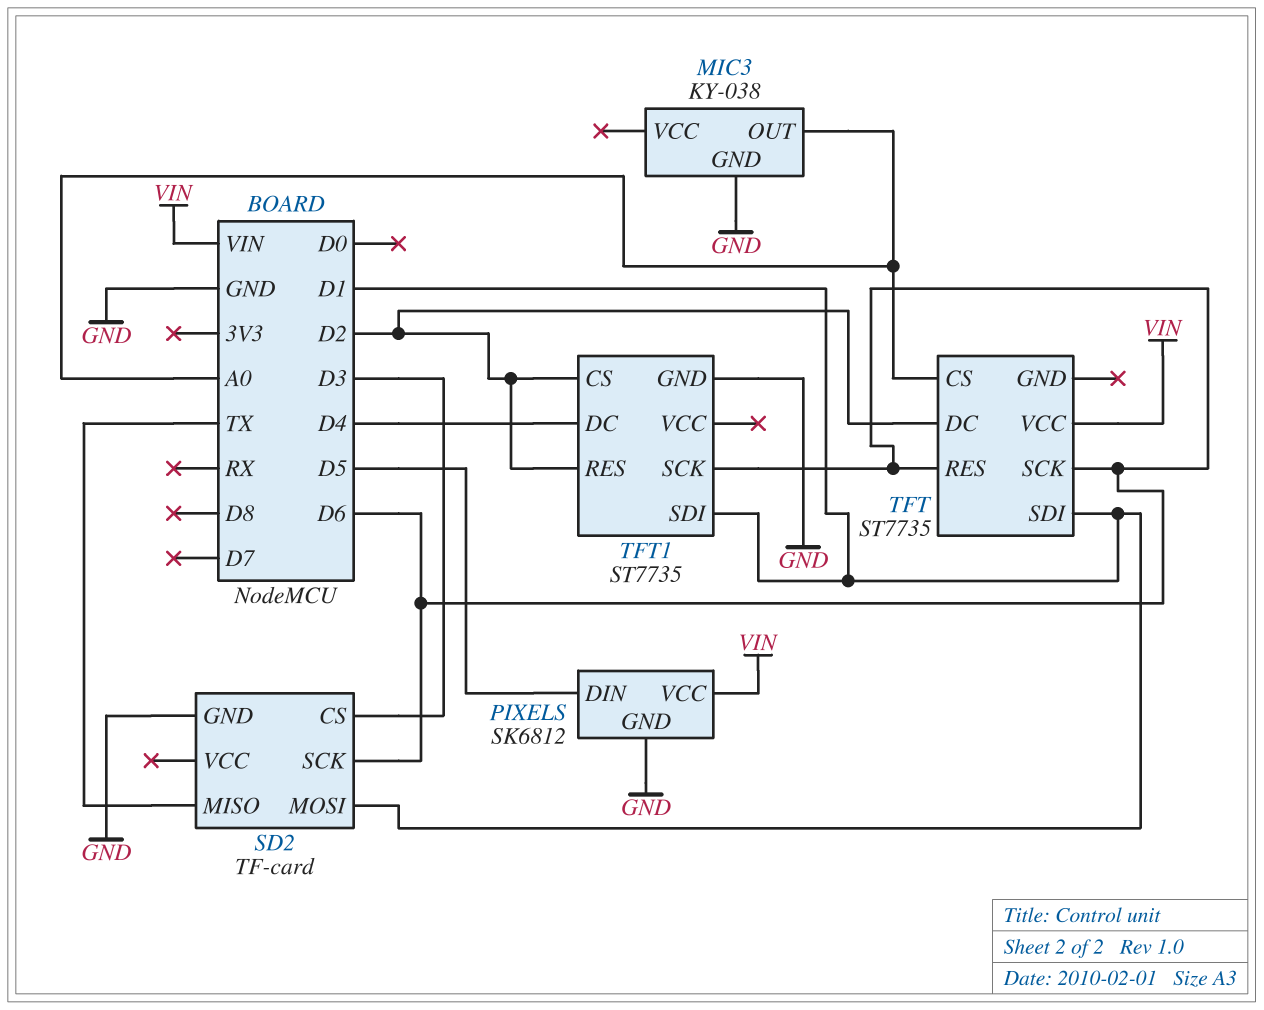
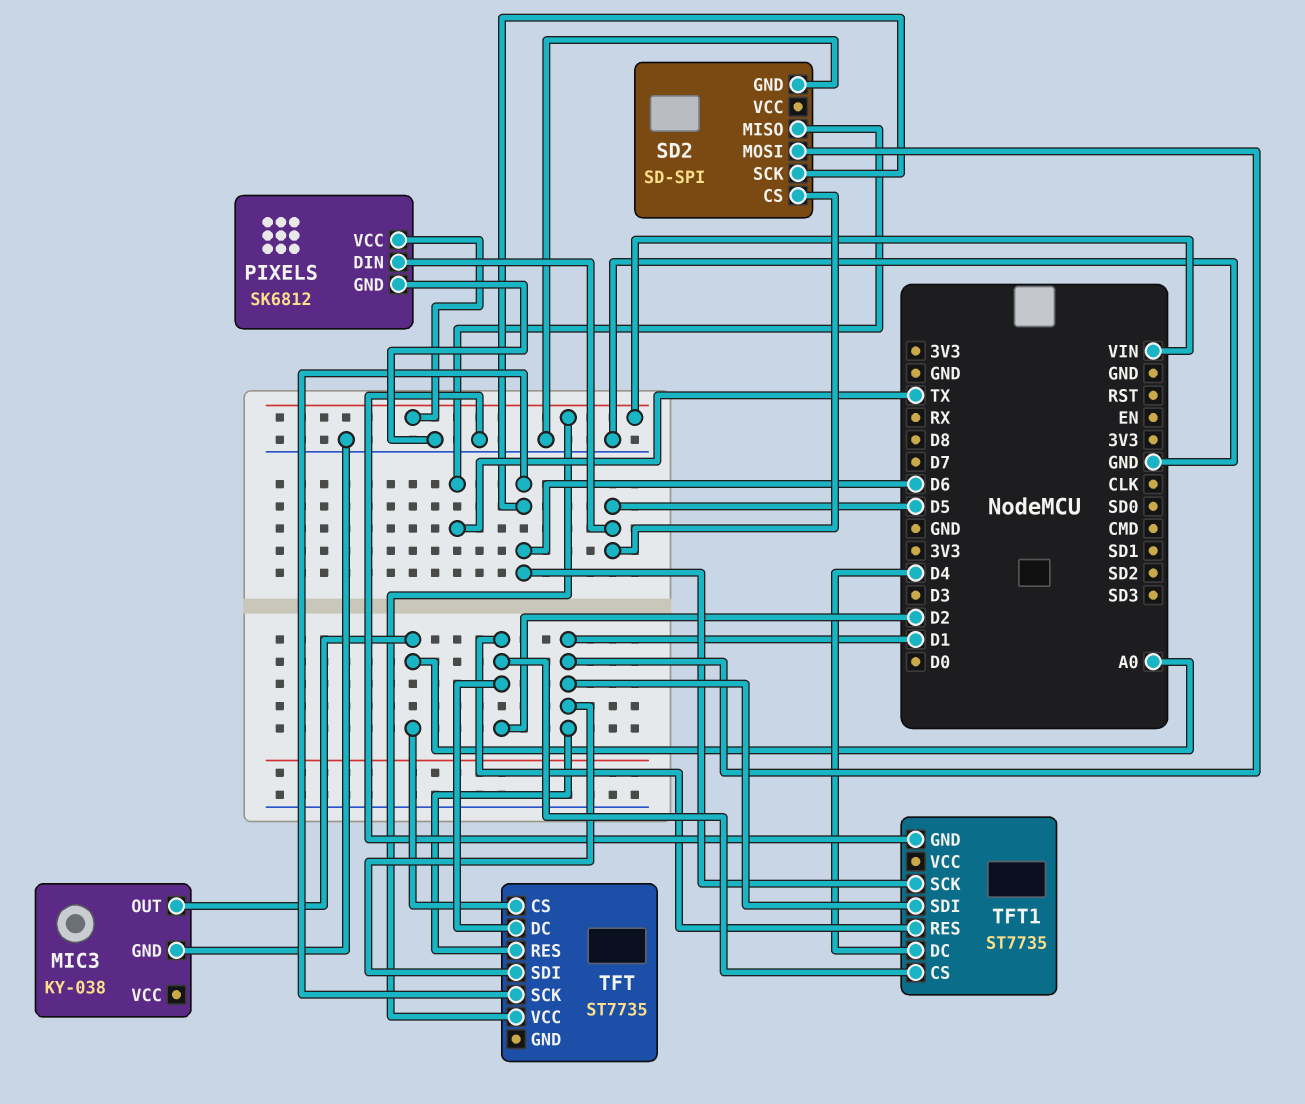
SD2: TF-card -> SD-SPI
SD2 pin CS: D3 -> D5
TFT pin RES: D6 -> D1

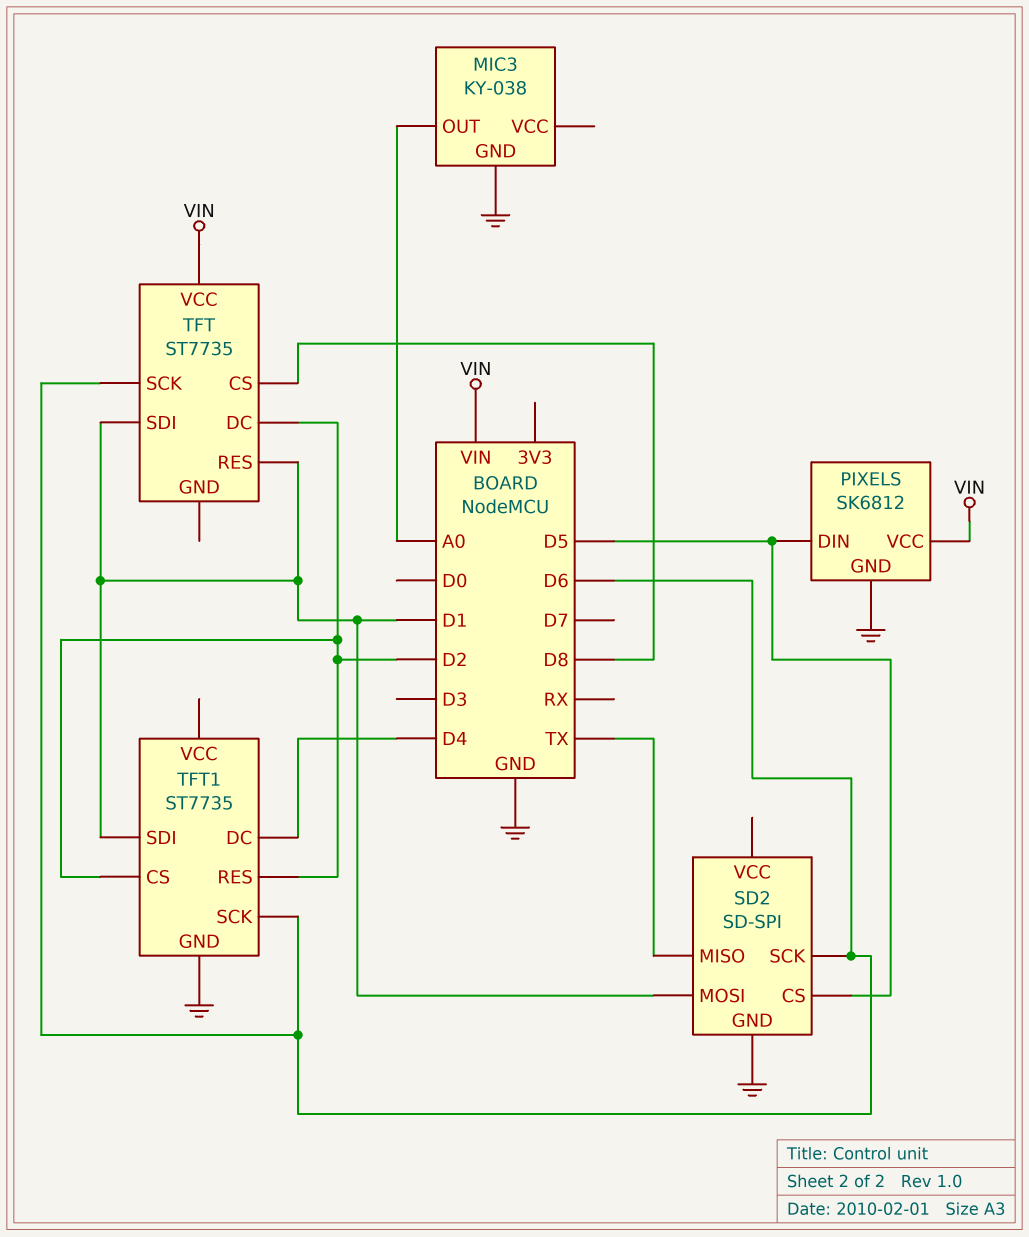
TFT pin CS: A0 -> D8

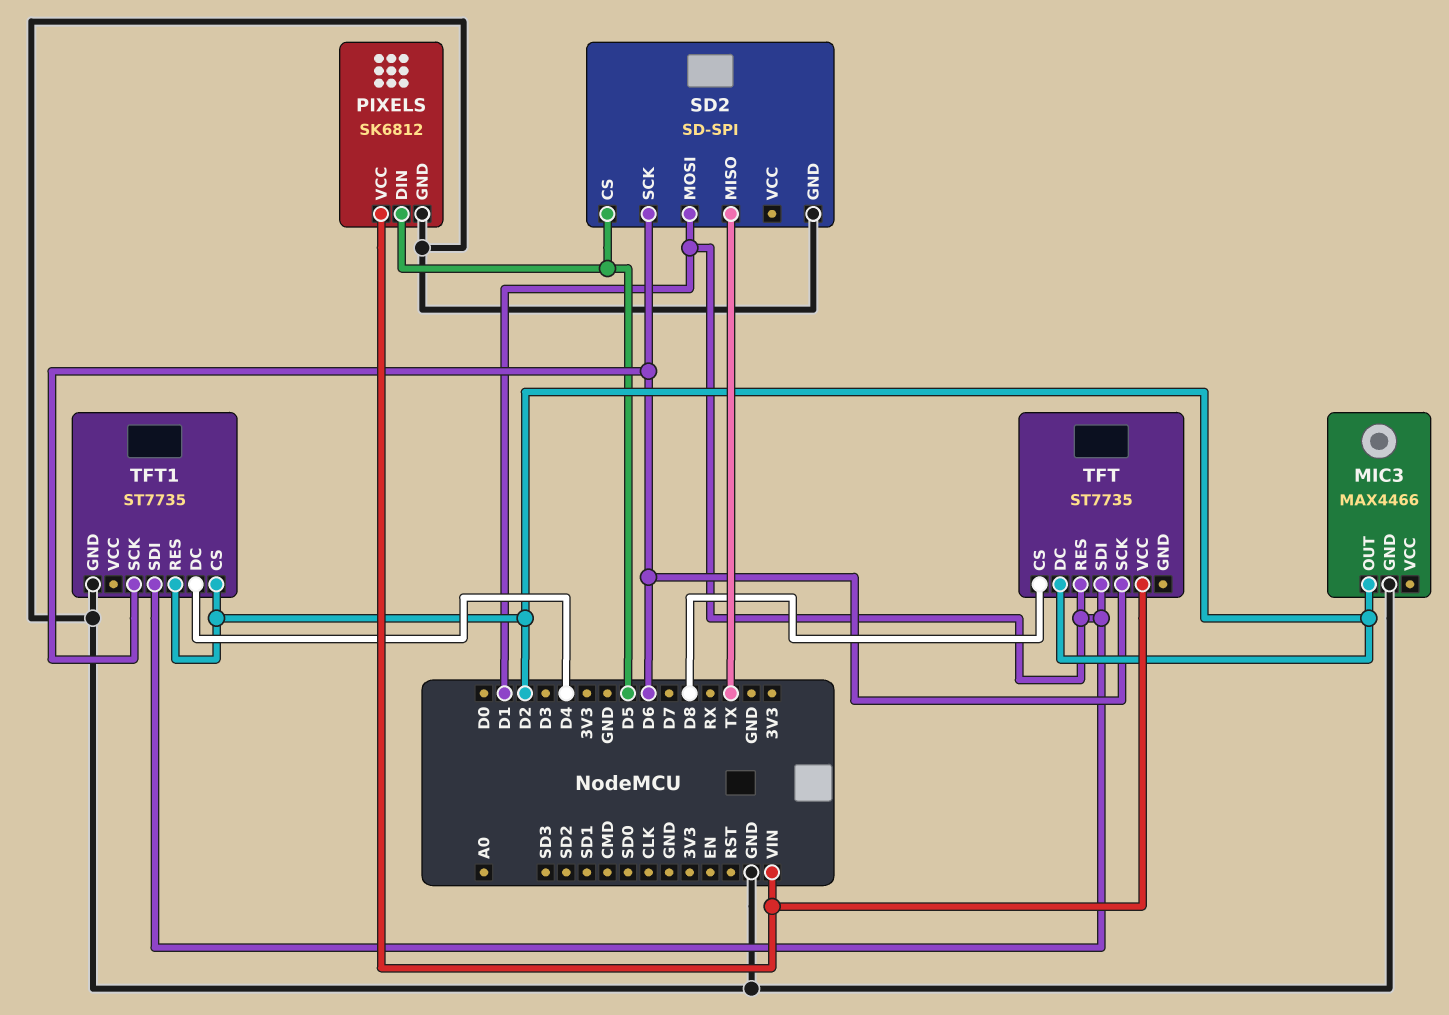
MIC3: KY-038 -> MAX4466
MIC3 pin OUT: A0 -> D2

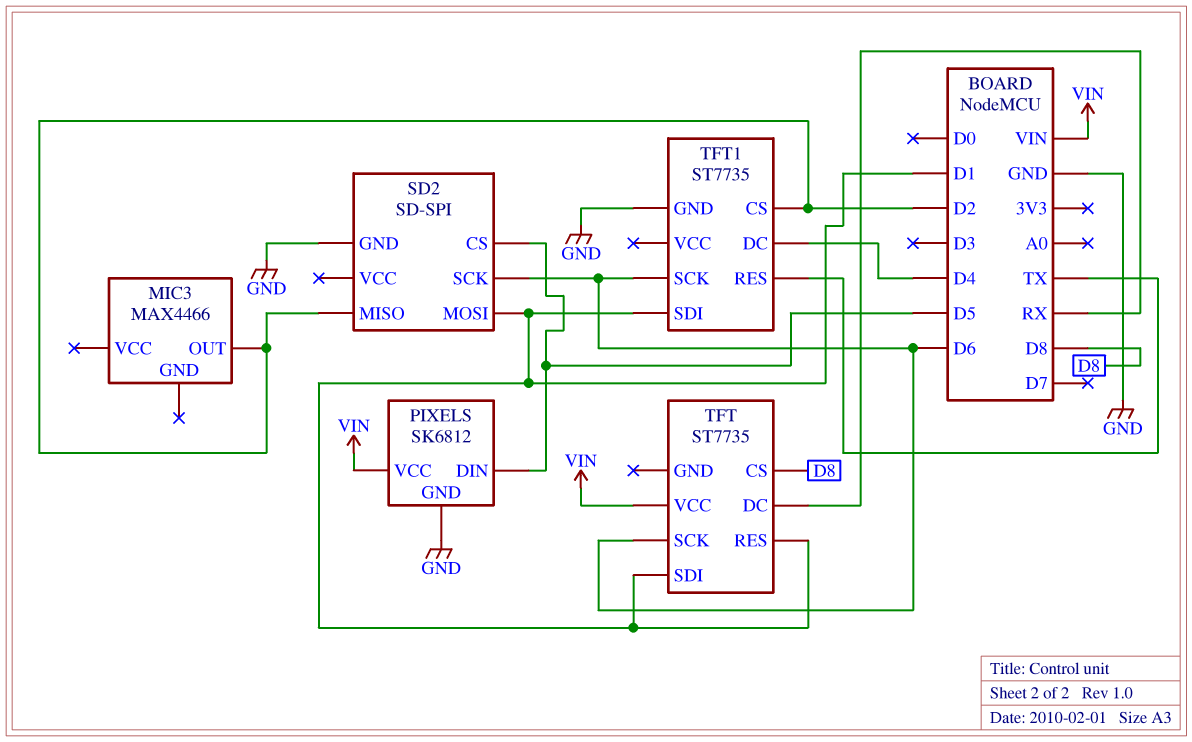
MIC3 pin GND: GND -> none
SD2 pin MISO: TX -> D2
TFT pin DC: D2 -> RX
TFT1 pin RES: D2 -> TX

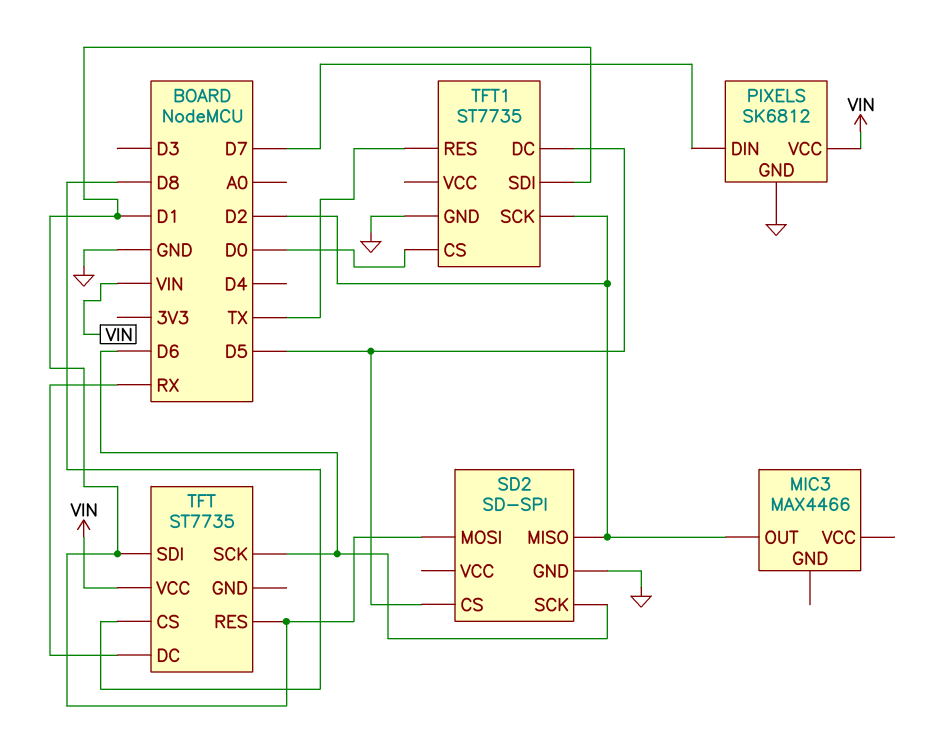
PIXELS pin DIN: D5 -> D7
TFT1 pin CS: D2 -> D0
TFT1 pin DC: D4 -> D5
TFT1 pin SCK: D6 -> D2

